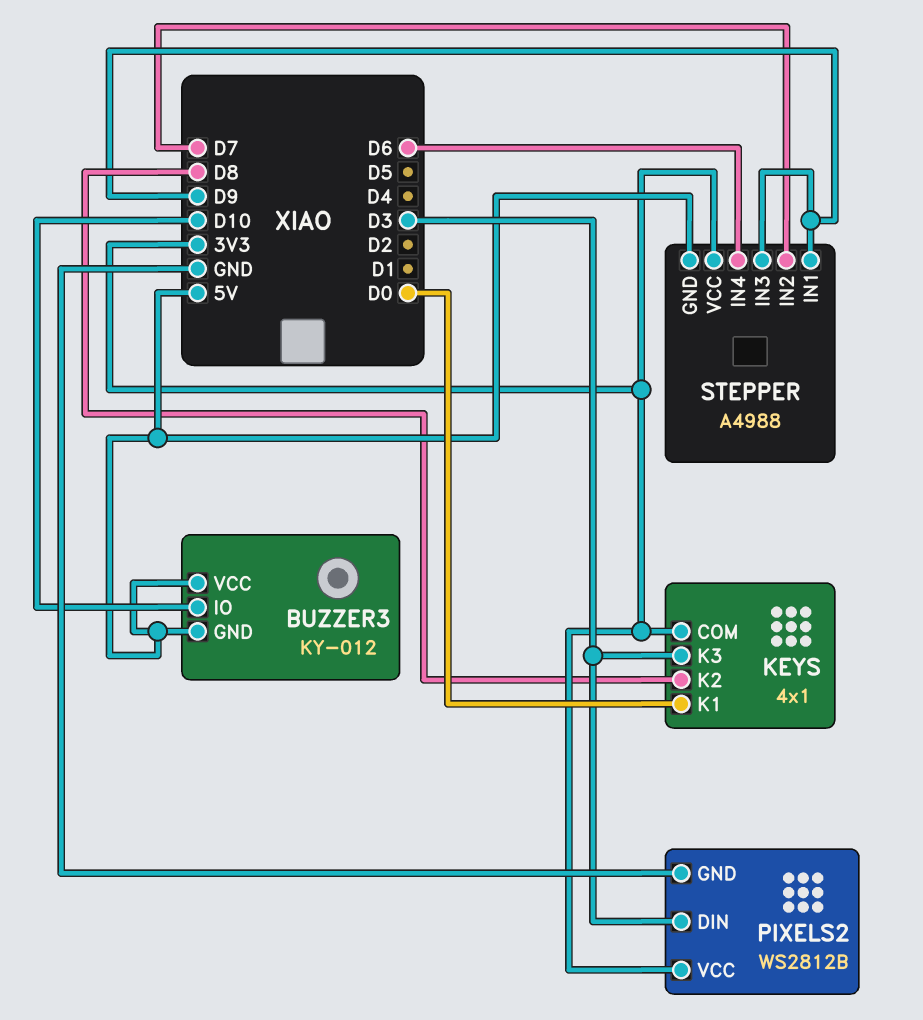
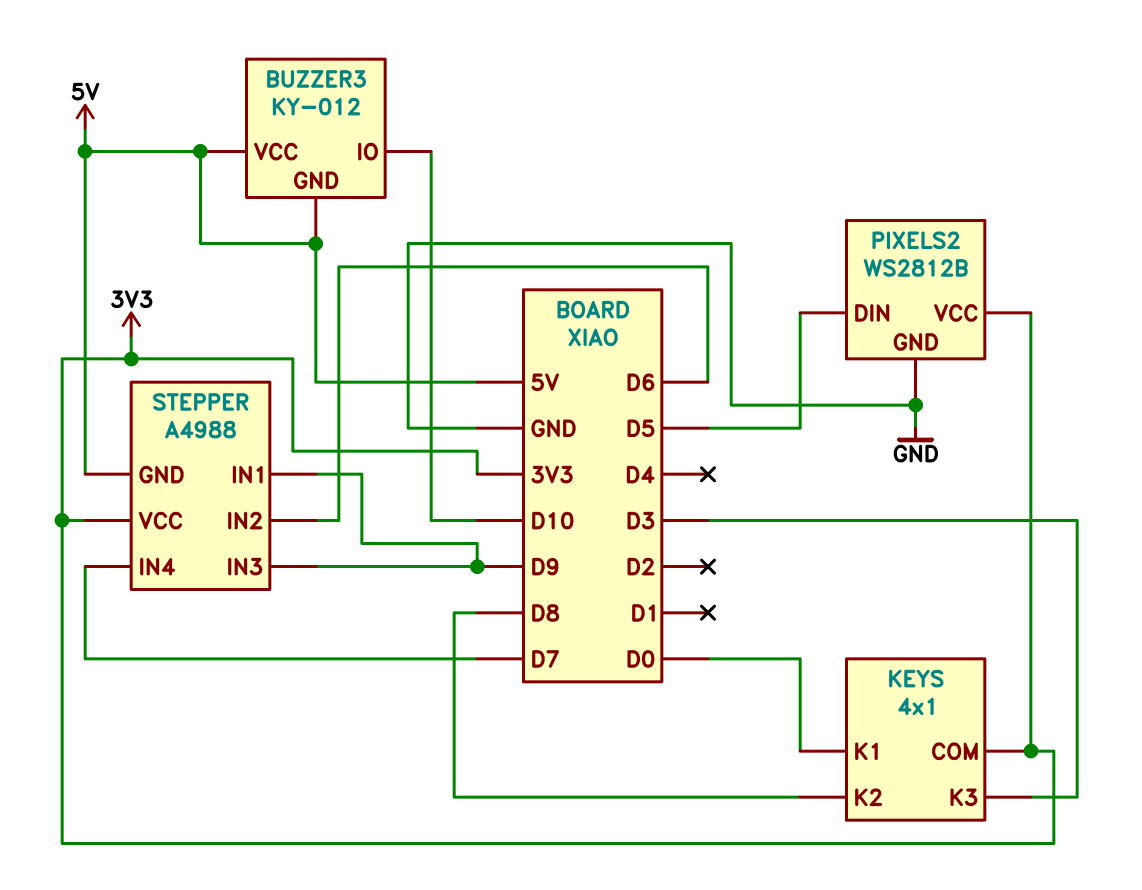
PIXELS2 pin DIN: D3 -> D5
STEPPER pin IN2: D7 -> D6
STEPPER pin IN4: D6 -> D7

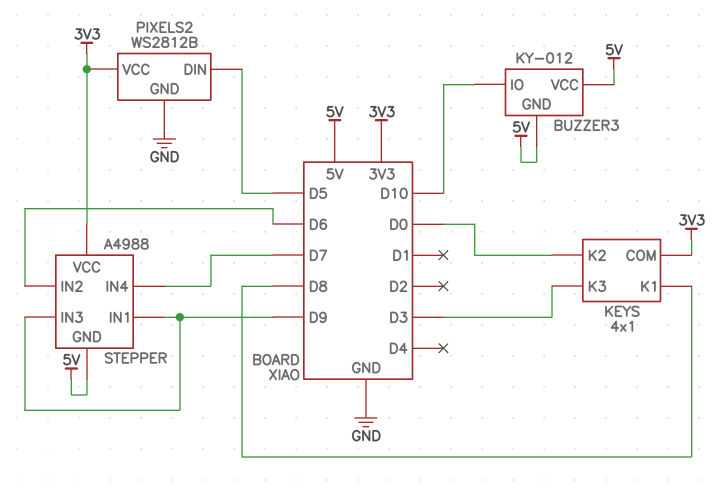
KEYS pin K1: D0 -> D8
KEYS pin K2: D8 -> D0

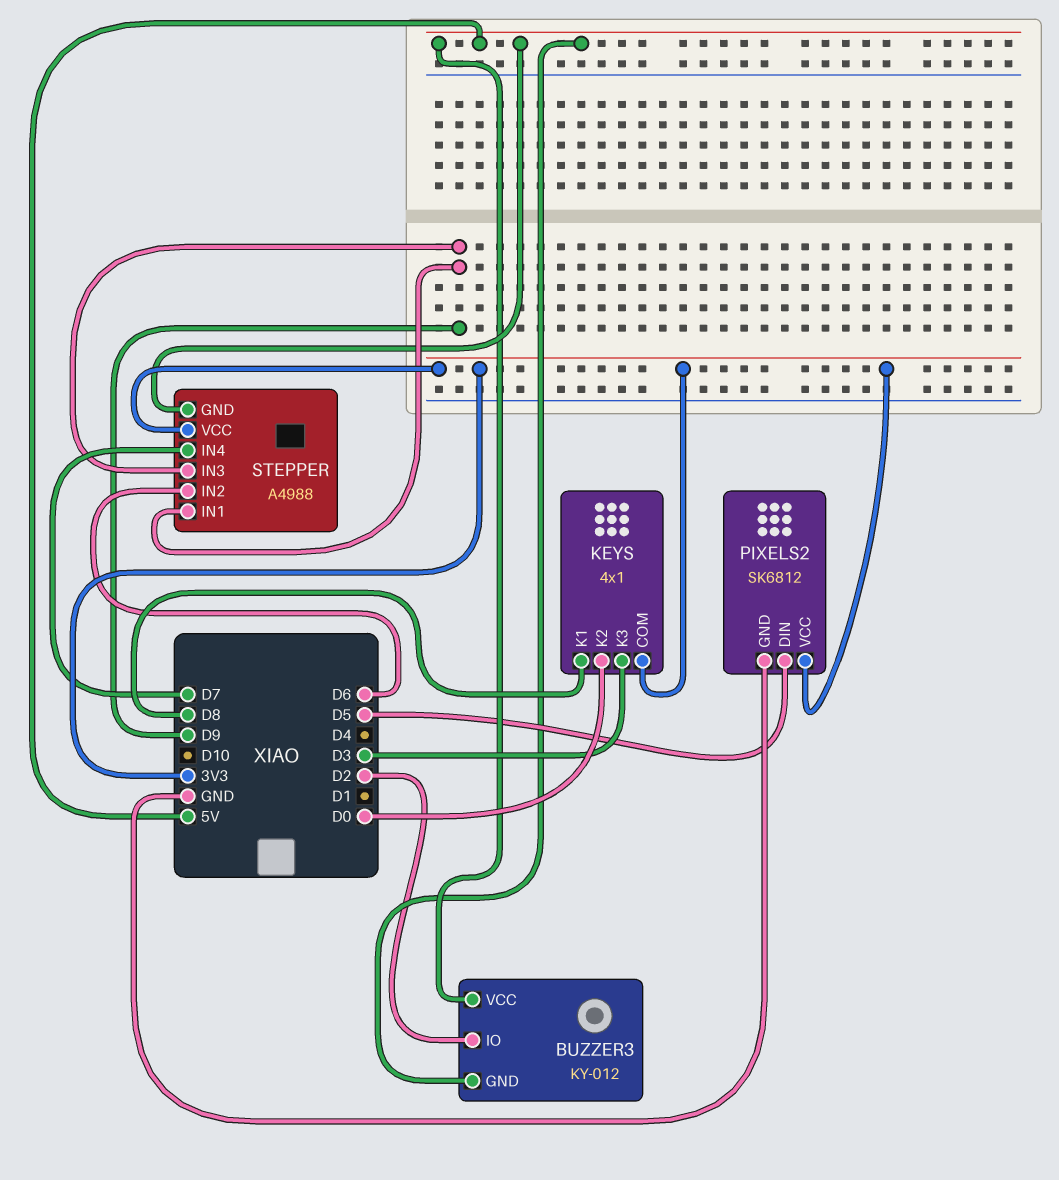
BUZZER3 pin IO: D10 -> D2
PIXELS2: WS2812B -> SK6812

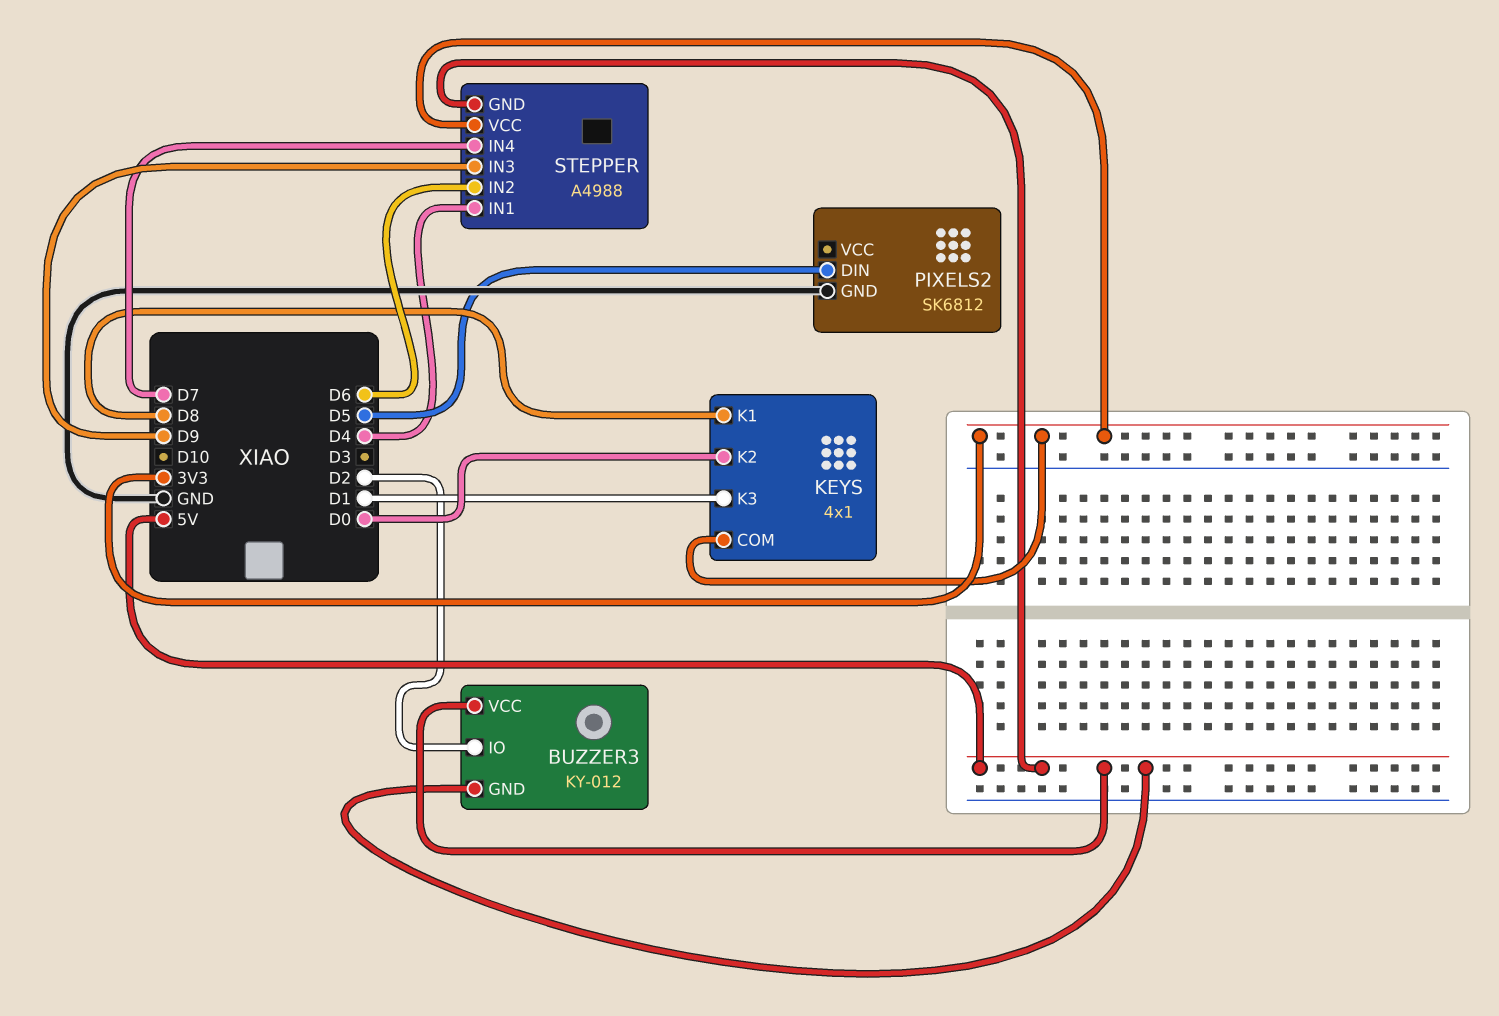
KEYS pin K3: D3 -> D1
PIXELS2 pin VCC: 3V3 -> none
STEPPER pin IN1: D9 -> D4

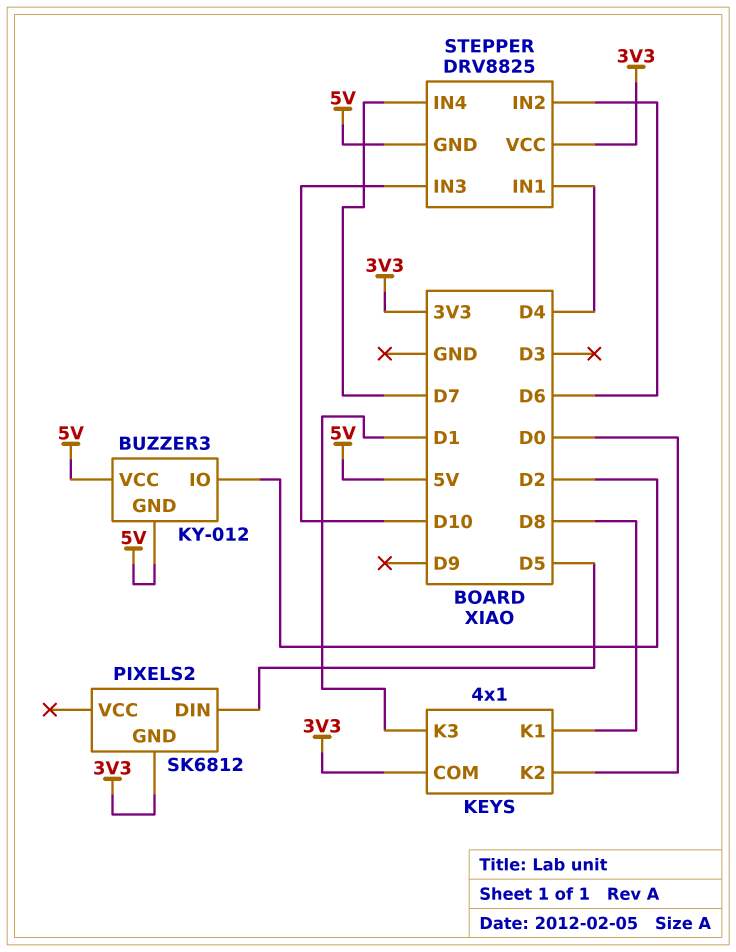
PIXELS2 pin GND: GND -> 3V3
STEPPER: A4988 -> DRV8825
STEPPER pin IN3: D9 -> D10

